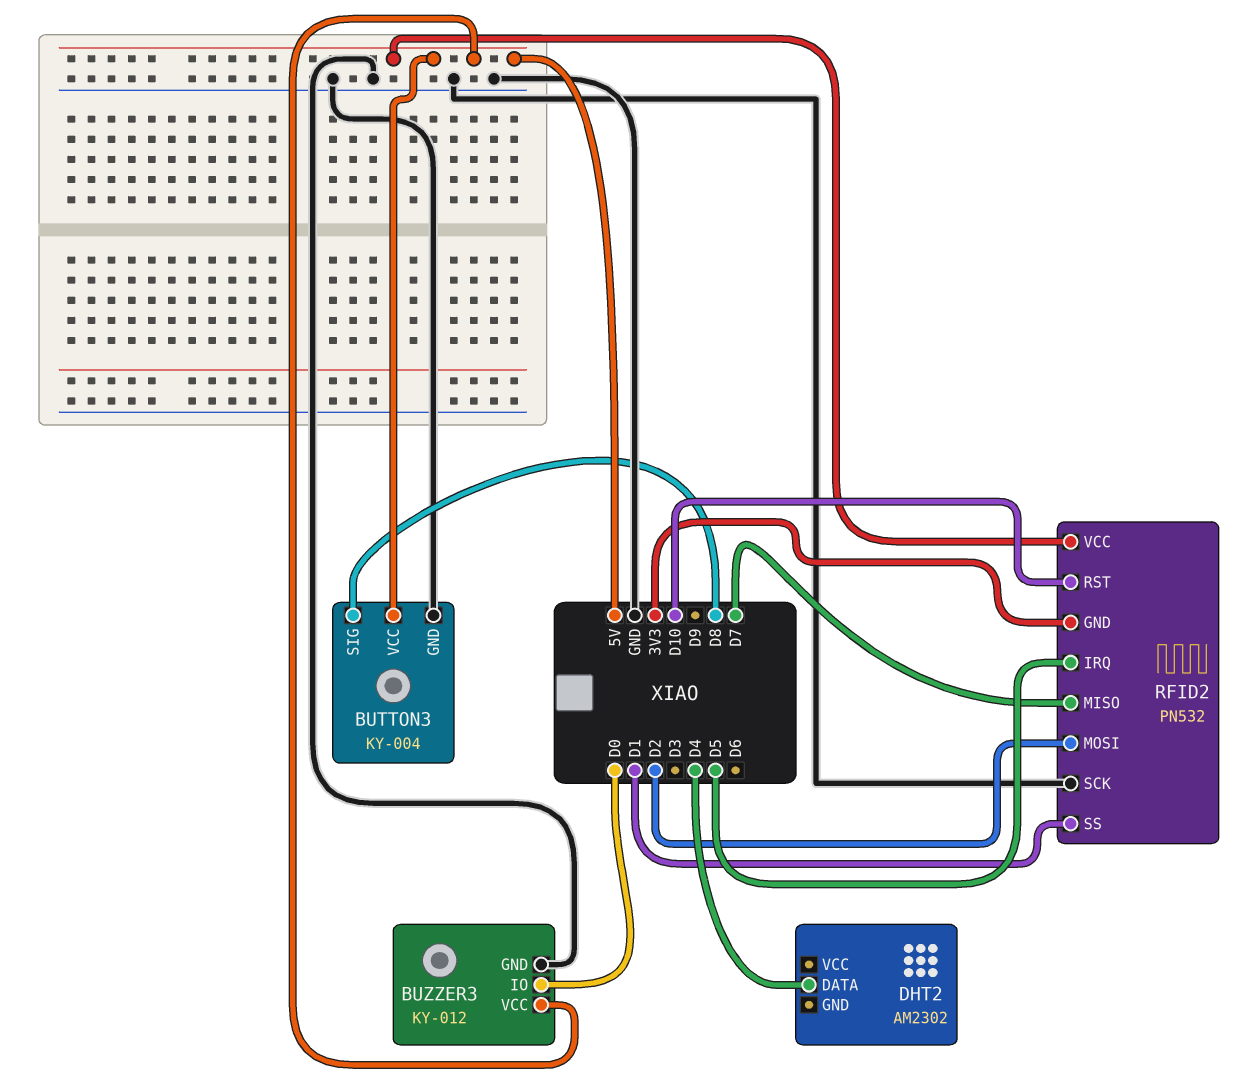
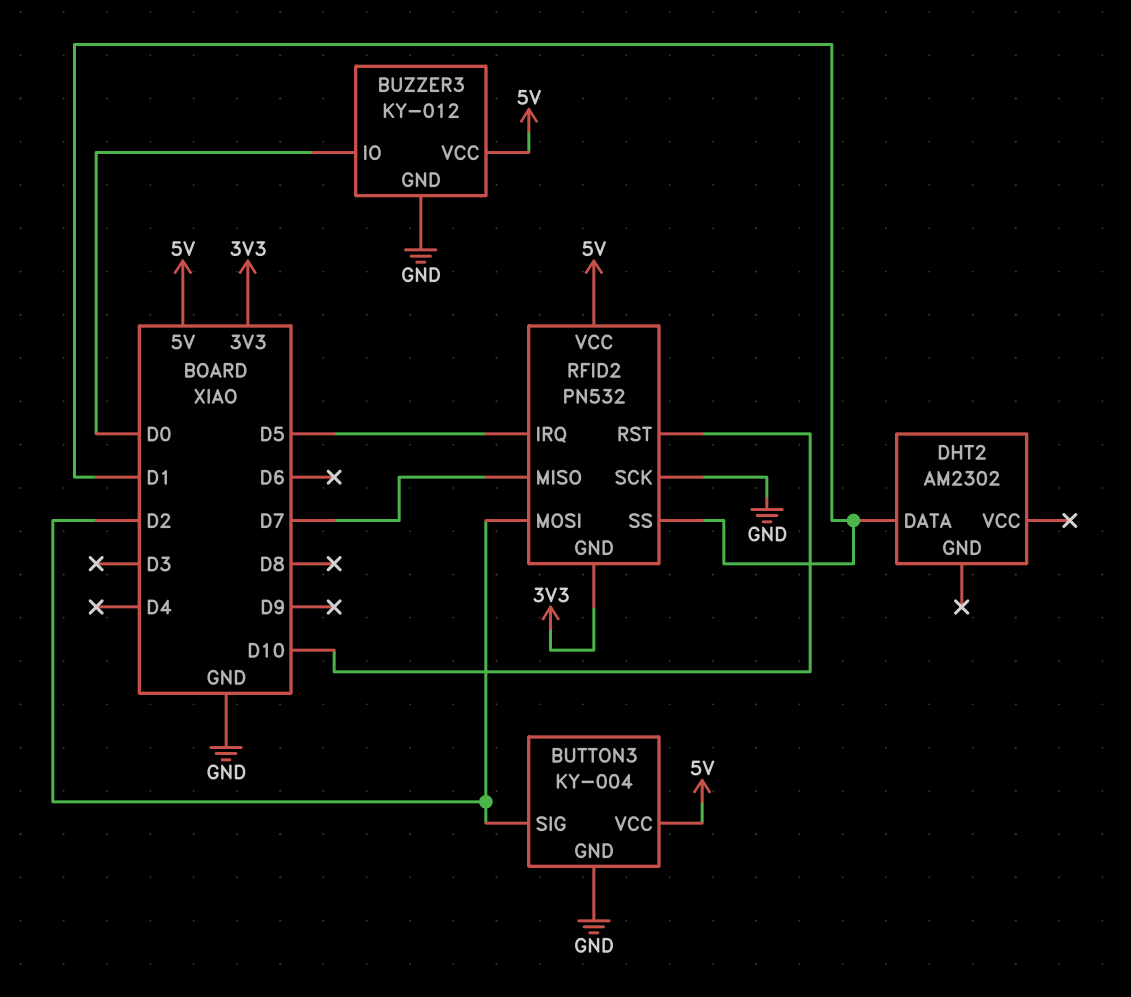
BUTTON3 pin SIG: D8 -> D2
DHT2 pin DATA: D4 -> D1

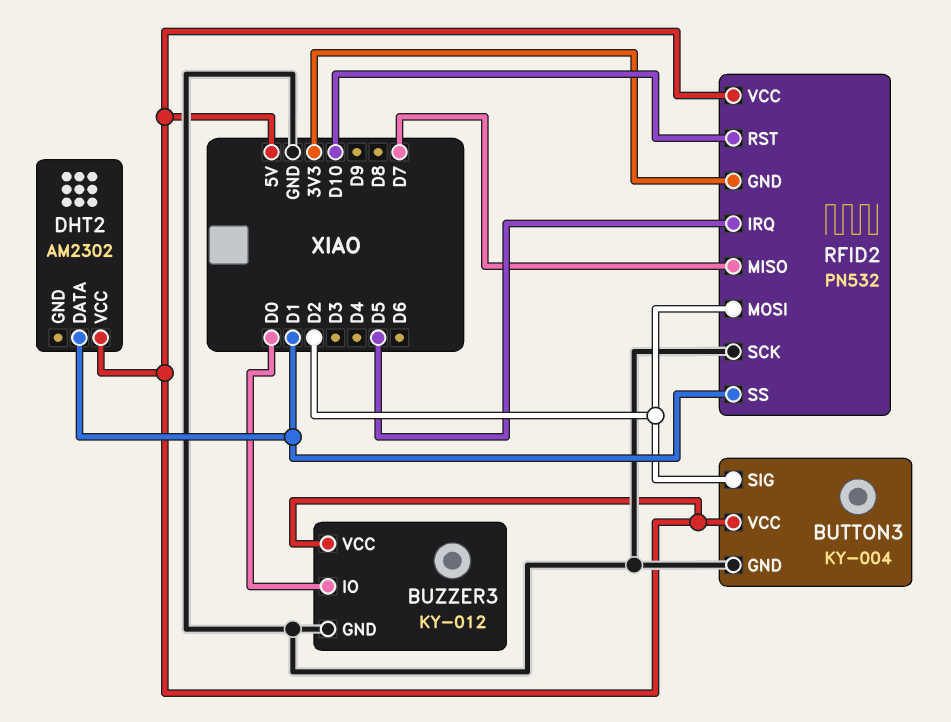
DHT2 pin VCC: none -> 5V

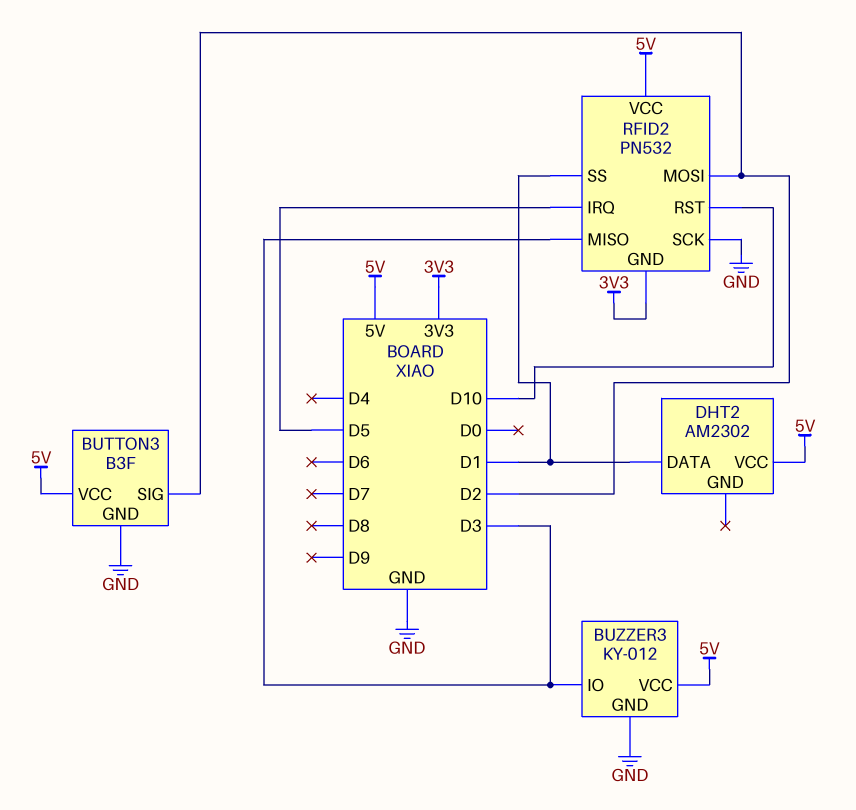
BUTTON3: KY-004 -> B3F
BUZZER3 pin IO: D0 -> D3
RFID2 pin MISO: D7 -> D3

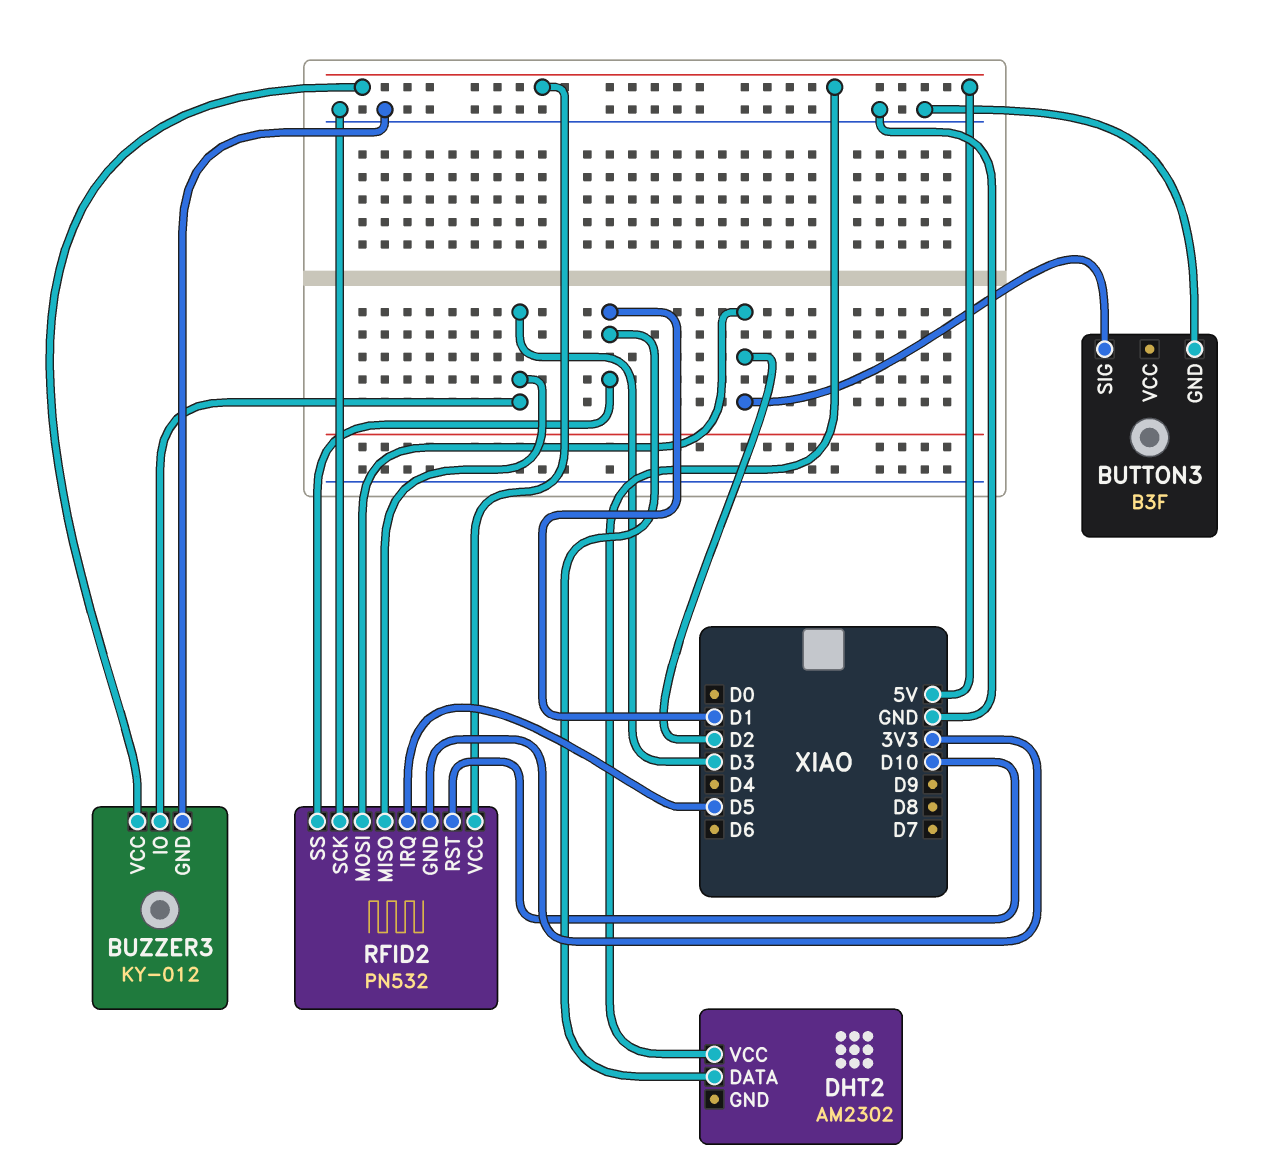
BUTTON3 pin VCC: 5V -> none

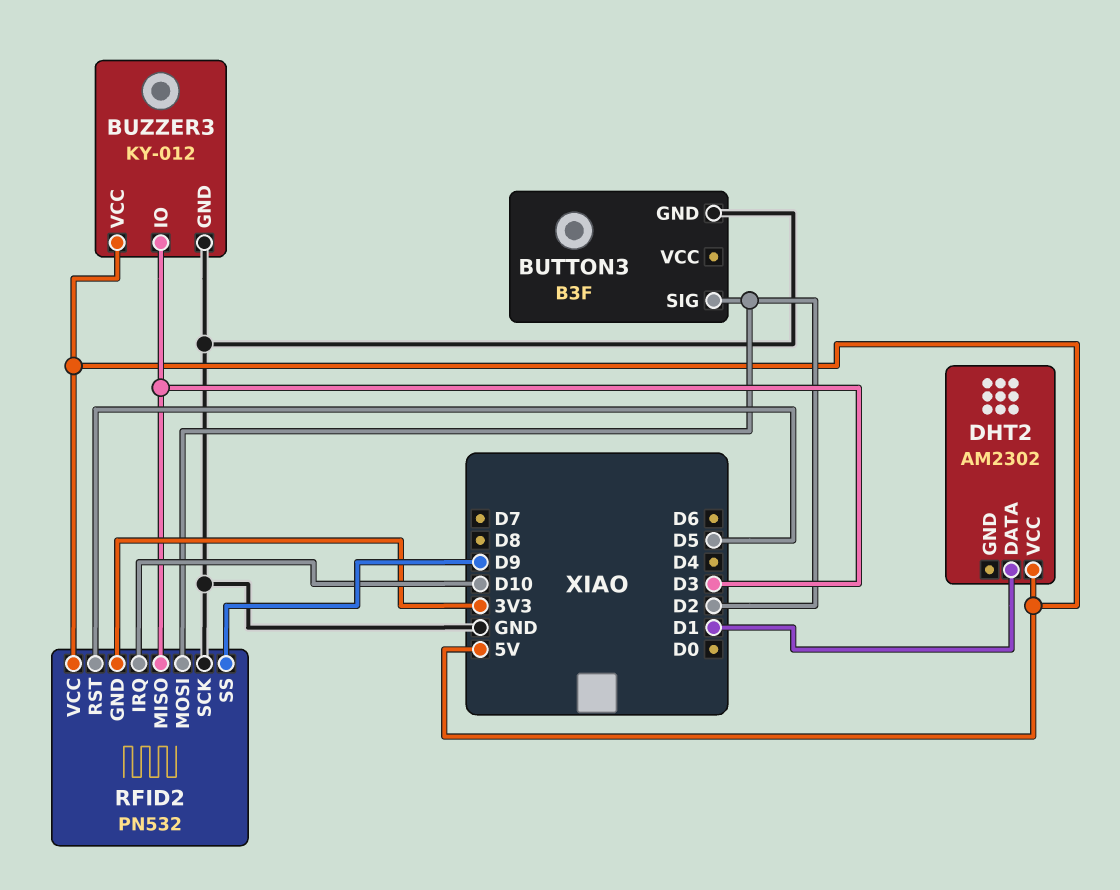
RFID2 pin IRQ: D5 -> D10
RFID2 pin RST: D10 -> D5
RFID2 pin SS: D1 -> D9

